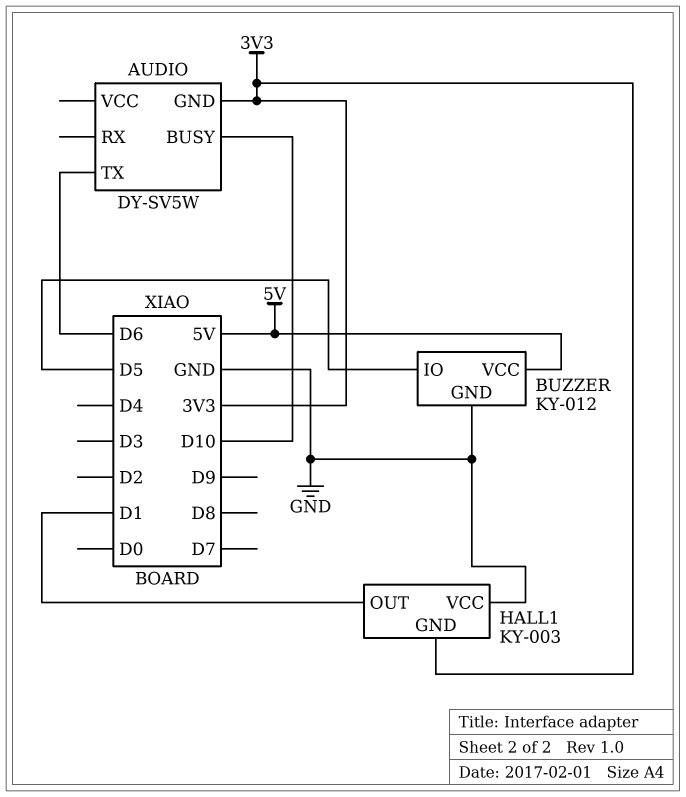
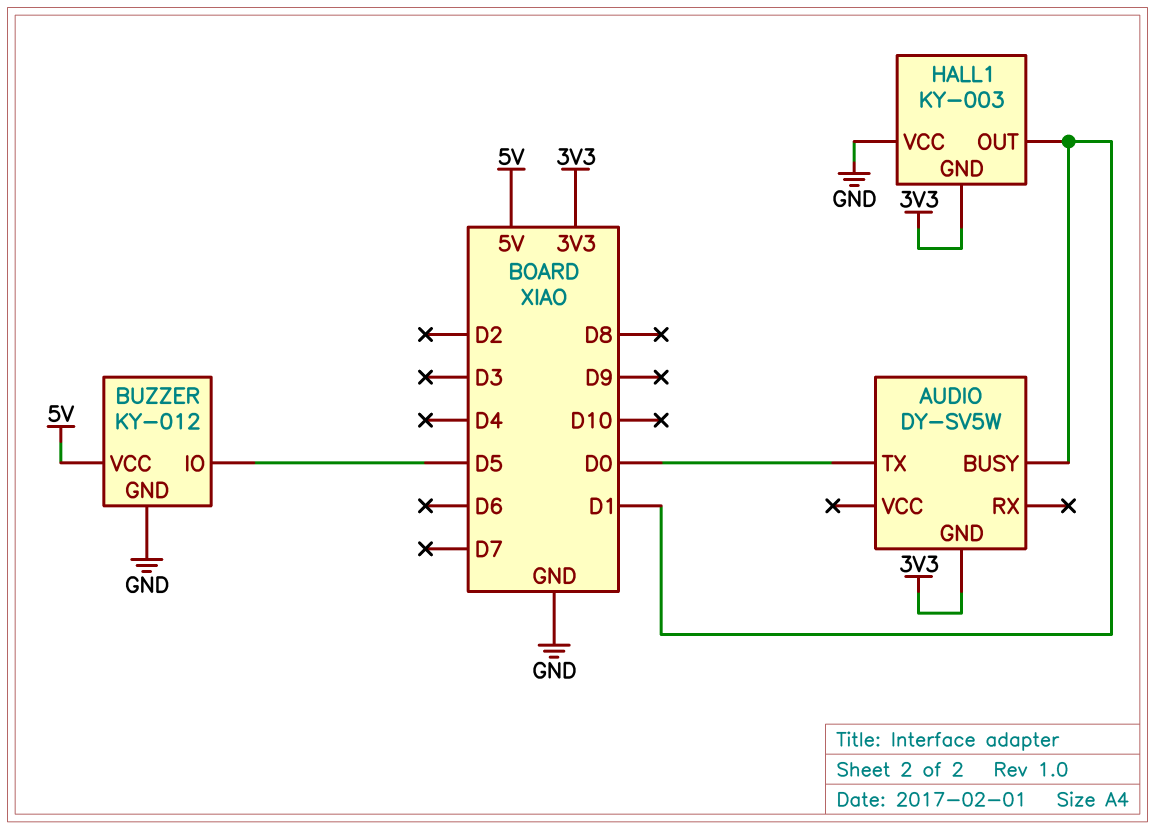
AUDIO pin BUSY: D10 -> D1
AUDIO pin TX: D6 -> D0

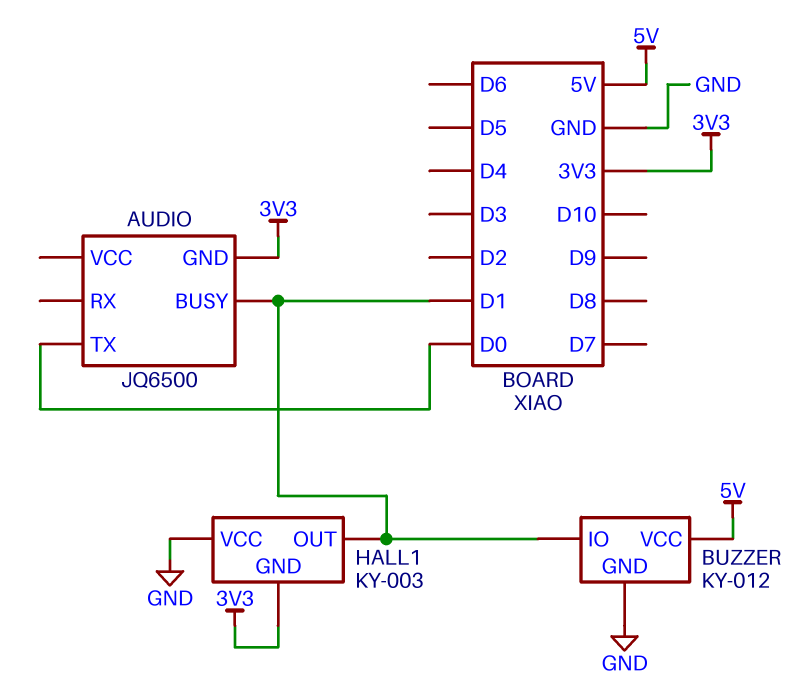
AUDIO: DY-SV5W -> JQ6500
BUZZER pin IO: D5 -> D1

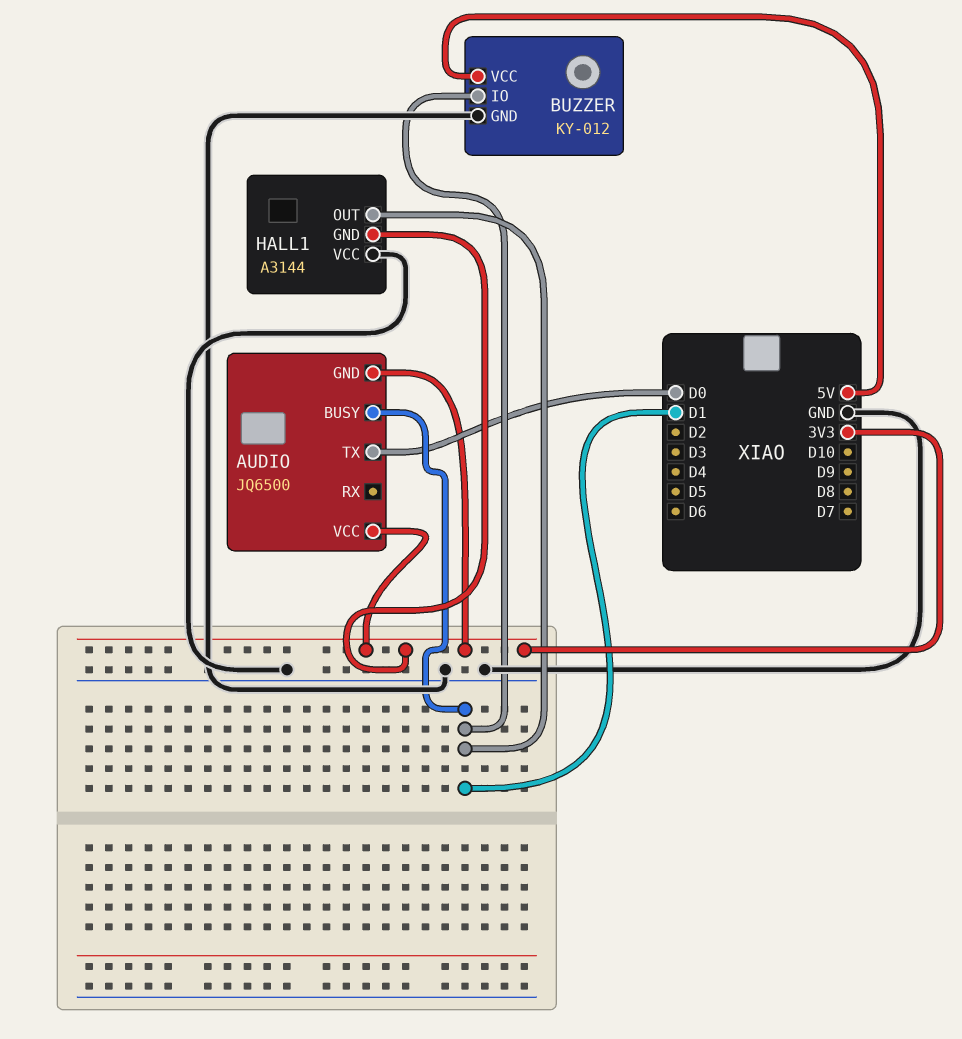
AUDIO pin VCC: none -> 3V3
HALL1: KY-003 -> A3144

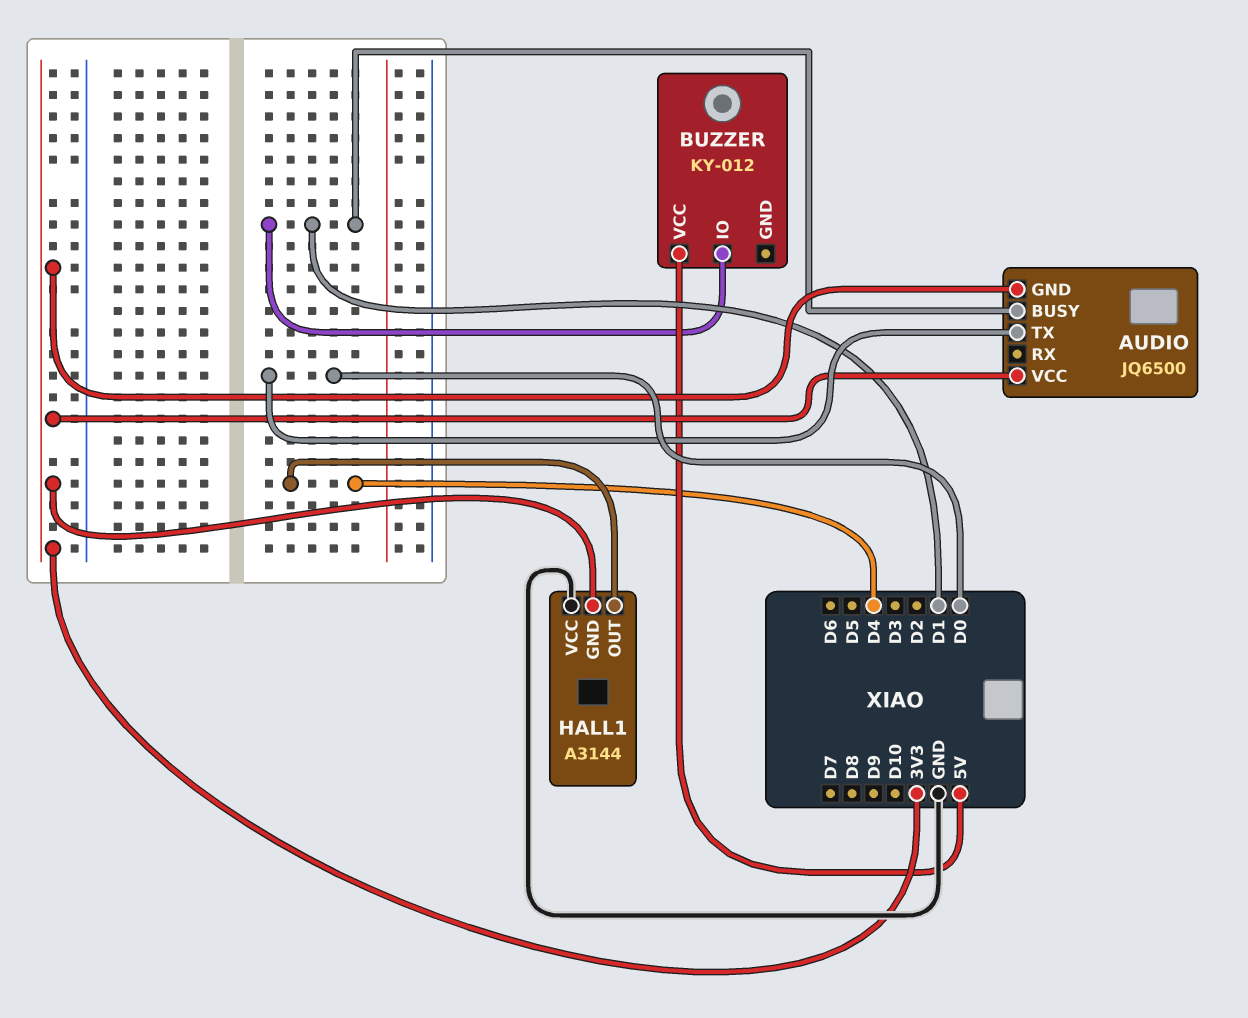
BUZZER pin GND: GND -> none
HALL1 pin OUT: D1 -> D4

